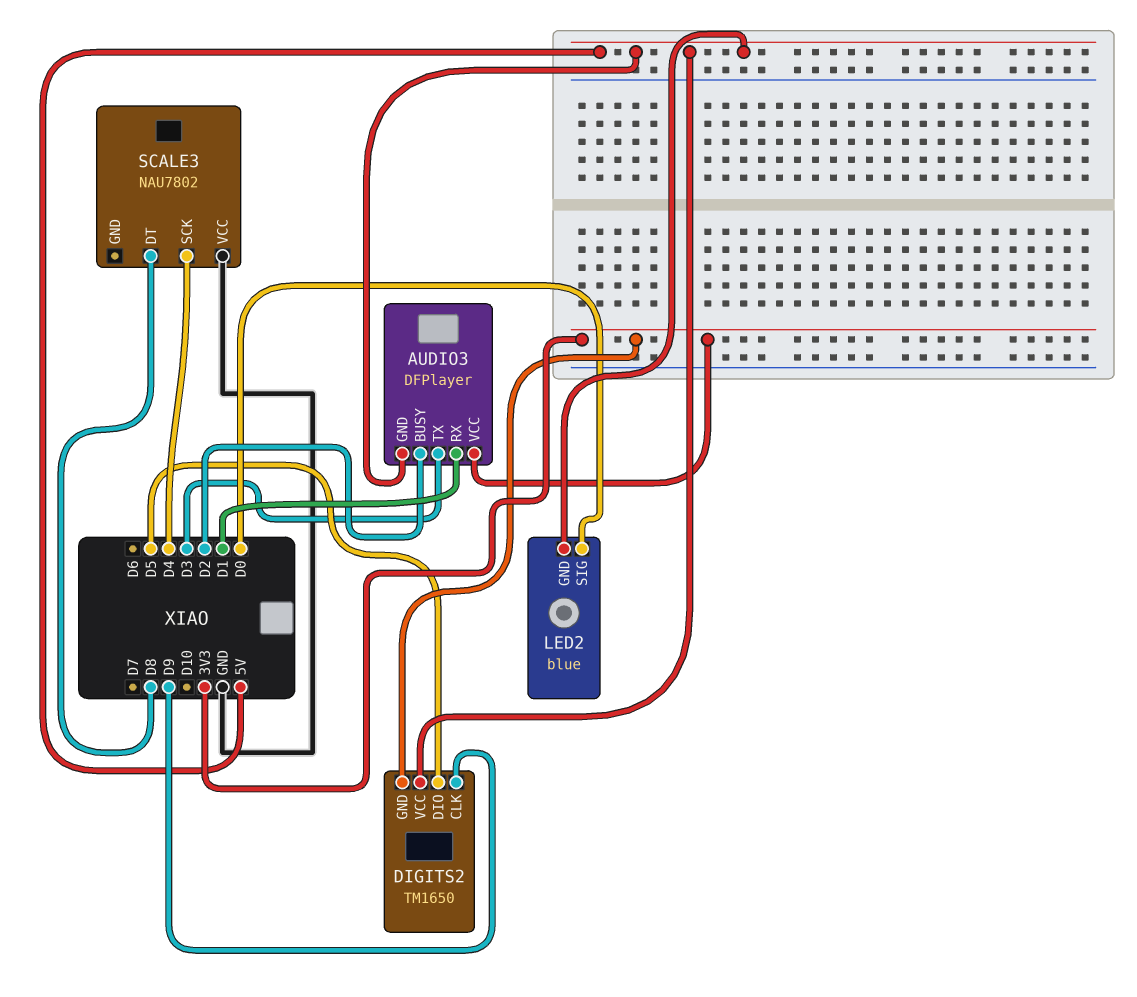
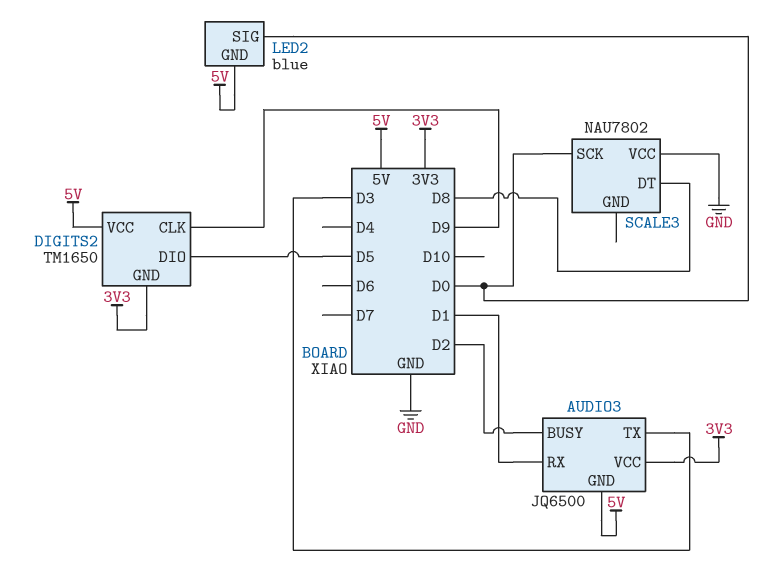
AUDIO3: DFPlayer -> JQ6500
SCALE3 pin SCK: D4 -> D0

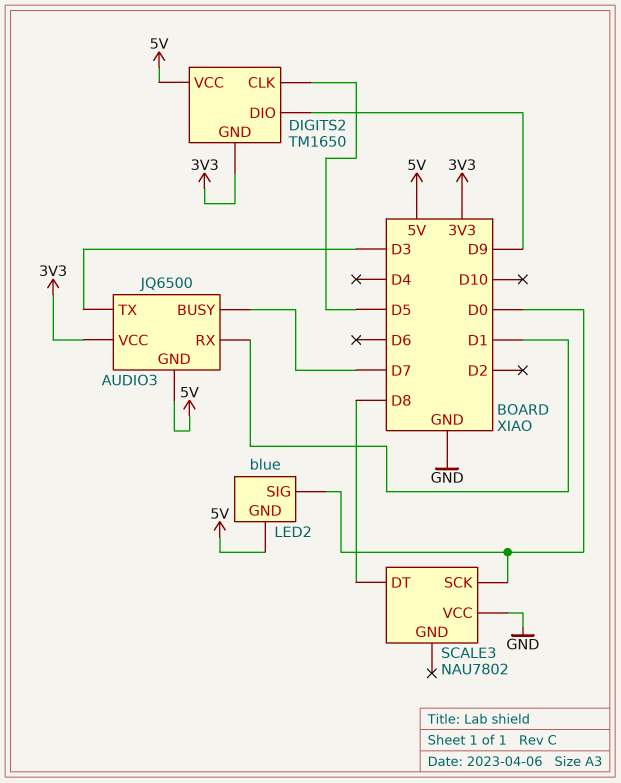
AUDIO3 pin BUSY: D2 -> D7
DIGITS2 pin CLK: D9 -> D5
DIGITS2 pin DIO: D5 -> D9

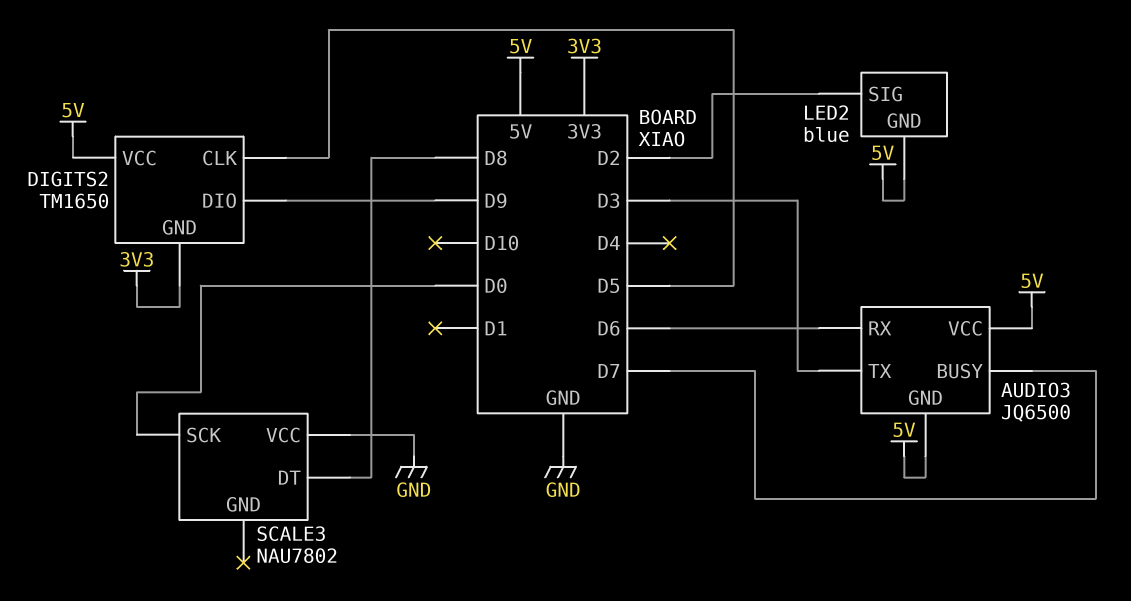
AUDIO3 pin RX: D1 -> D6
AUDIO3 pin VCC: 3V3 -> 5V
LED2 pin SIG: D0 -> D2

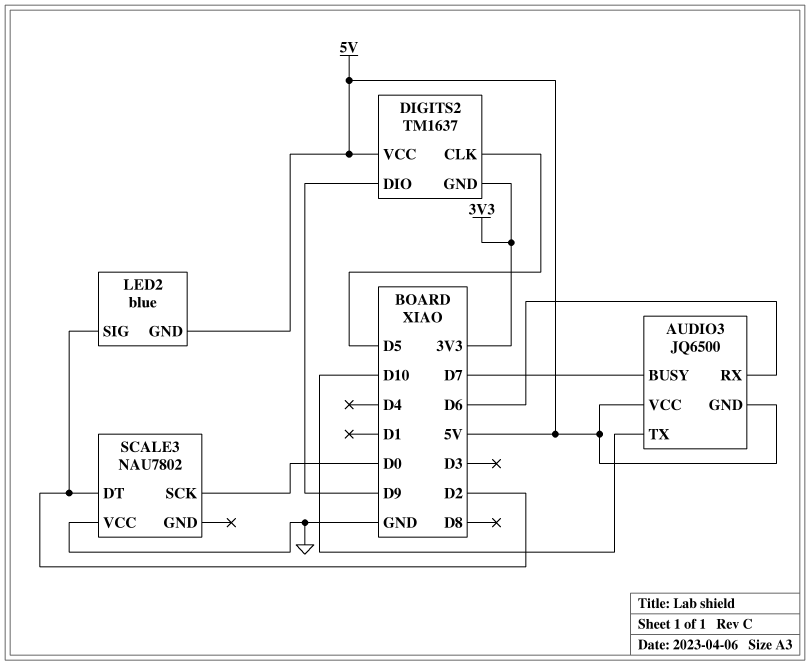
AUDIO3 pin TX: D3 -> D10
DIGITS2: TM1650 -> TM1637
SCALE3 pin DT: D8 -> D2

